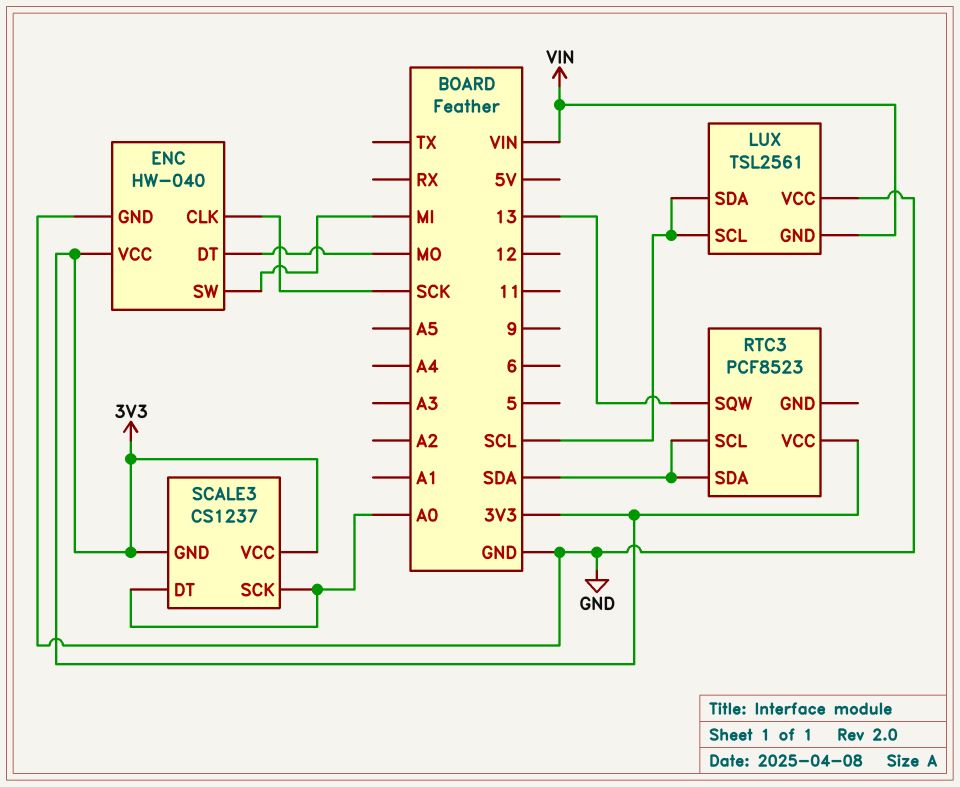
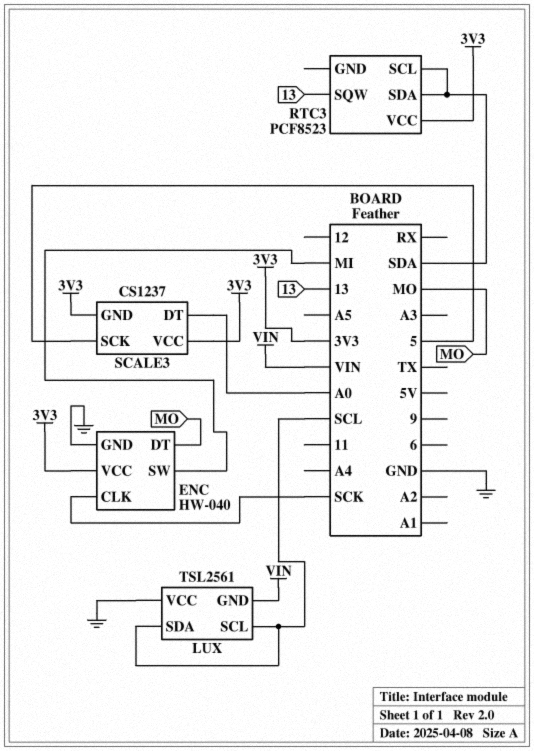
SCALE3 pin SCK: A0 -> 5

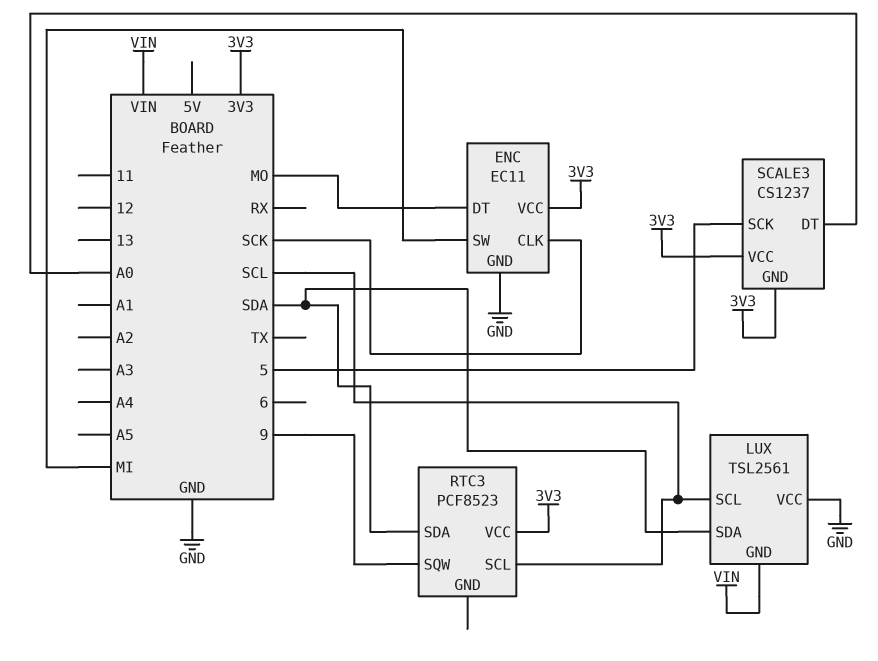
ENC: HW-040 -> EC11
LUX pin SDA: SCL -> SDA
RTC3 pin SCL: SDA -> SCL
RTC3 pin SQW: 13 -> 9

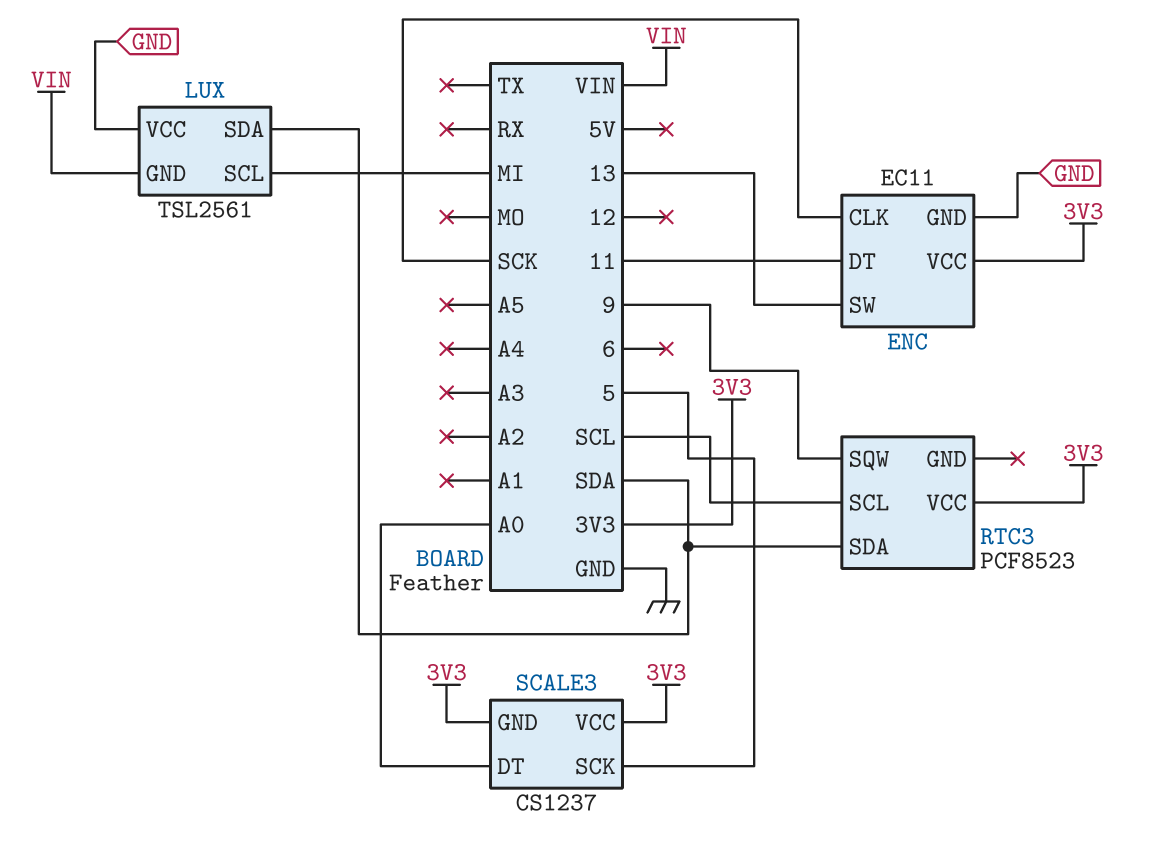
ENC pin DT: MO -> 11
ENC pin SW: MI -> 13
LUX pin SCL: SCL -> MI

